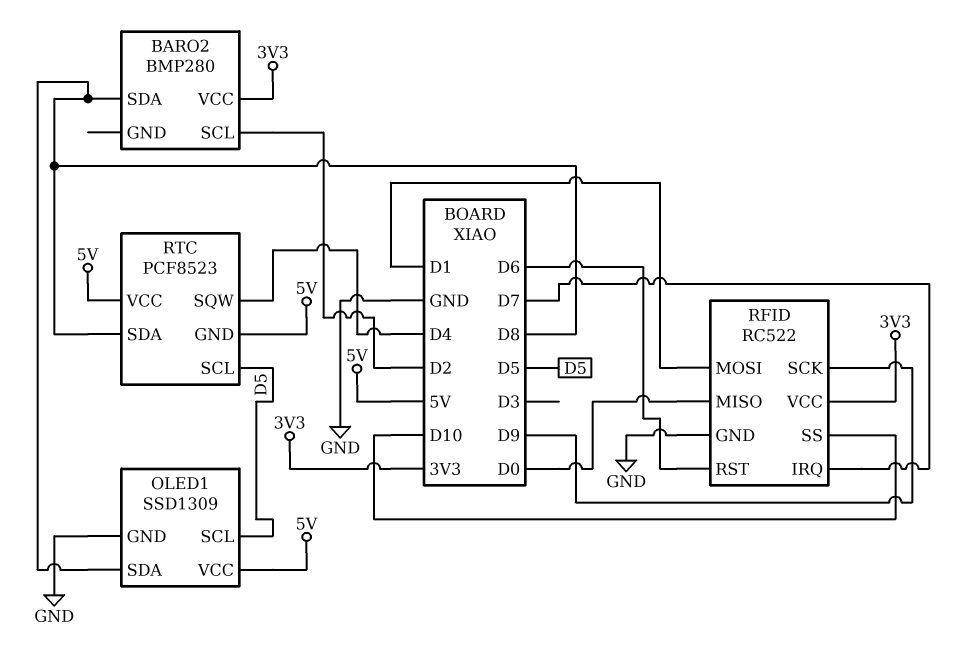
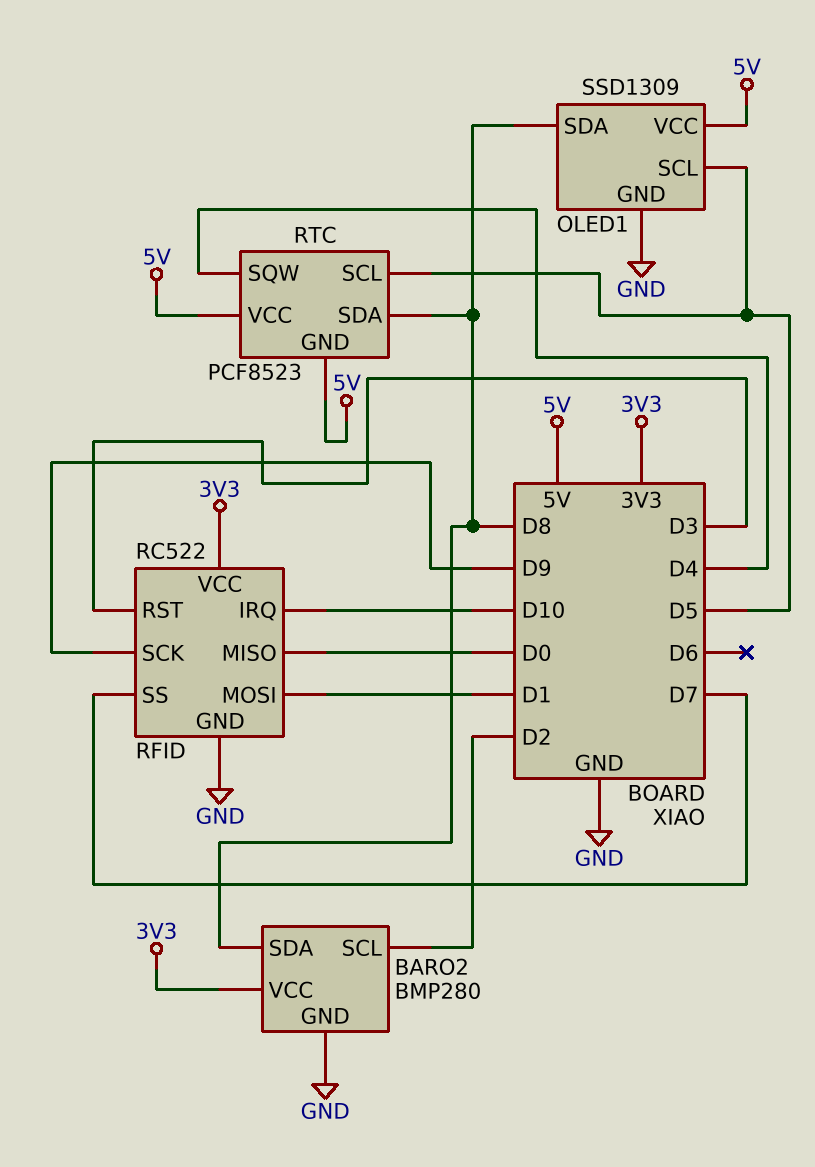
BARO2 pin GND: none -> GND
RFID pin IRQ: D7 -> D10
RFID pin RST: D6 -> D3
RFID pin SS: D10 -> D7

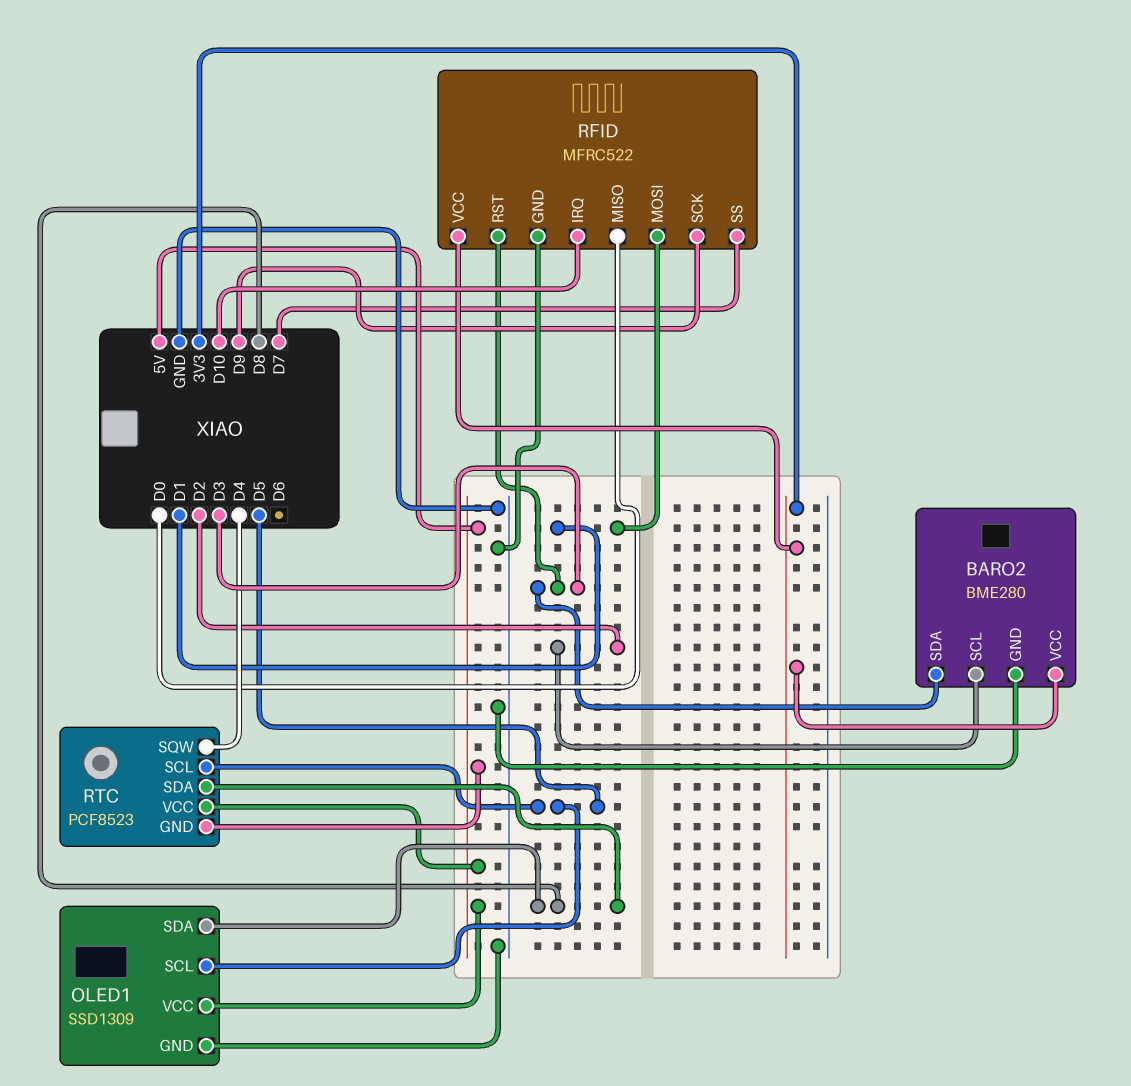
BARO2: BMP280 -> BME280
BARO2 pin SDA: D8 -> D3
RFID: RC522 -> MFRC522

